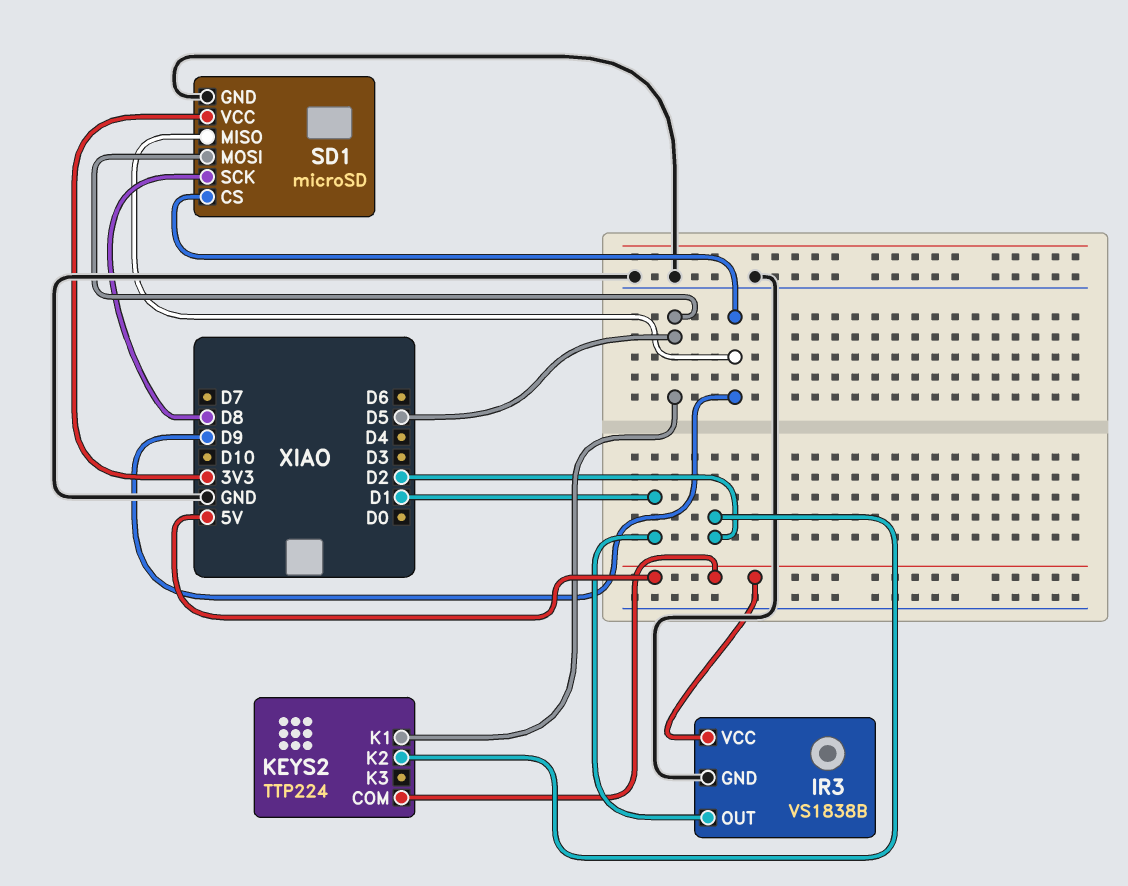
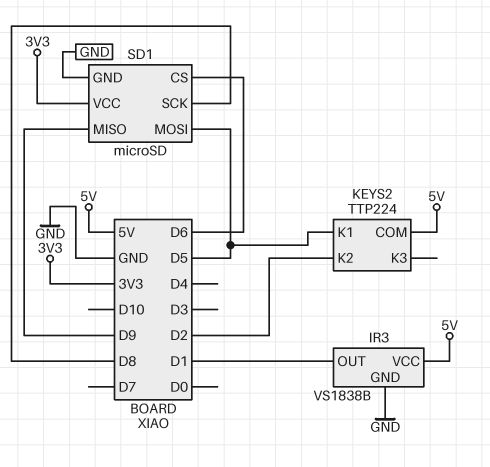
SD1 pin CS: D9 -> D6

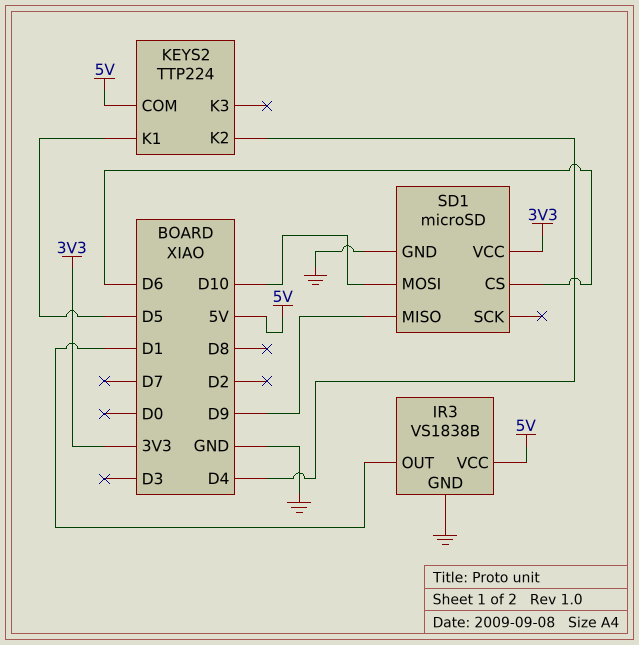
KEYS2 pin K2: D2 -> D4
SD1 pin MOSI: D5 -> D10
SD1 pin SCK: D8 -> none

